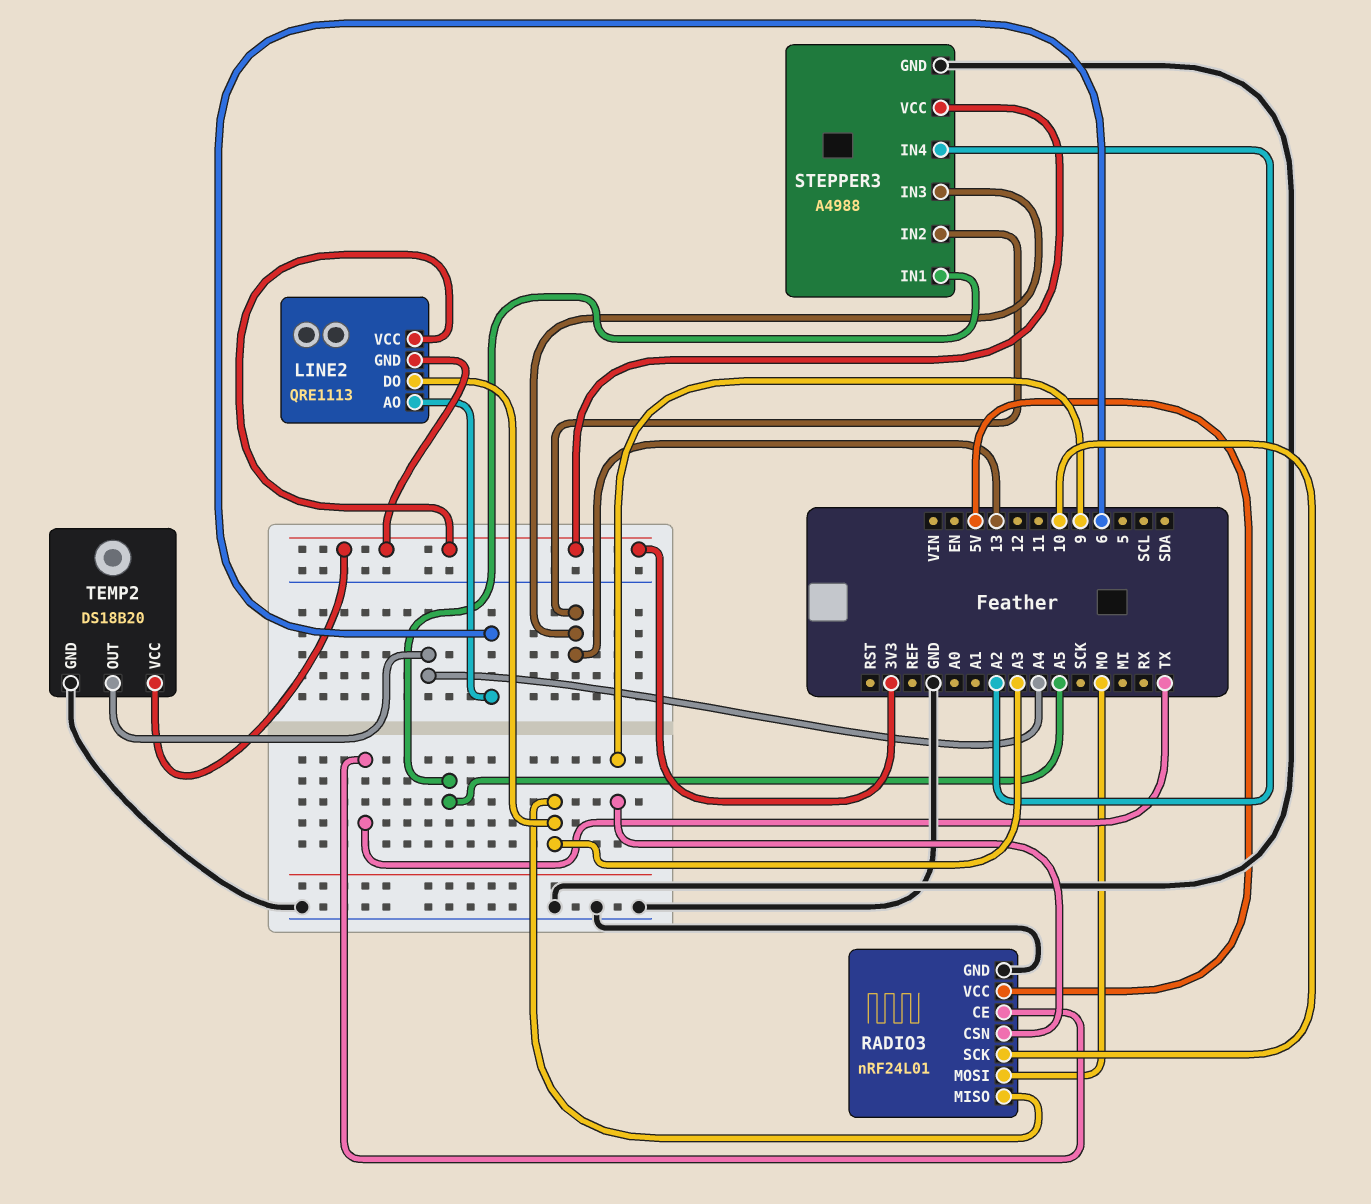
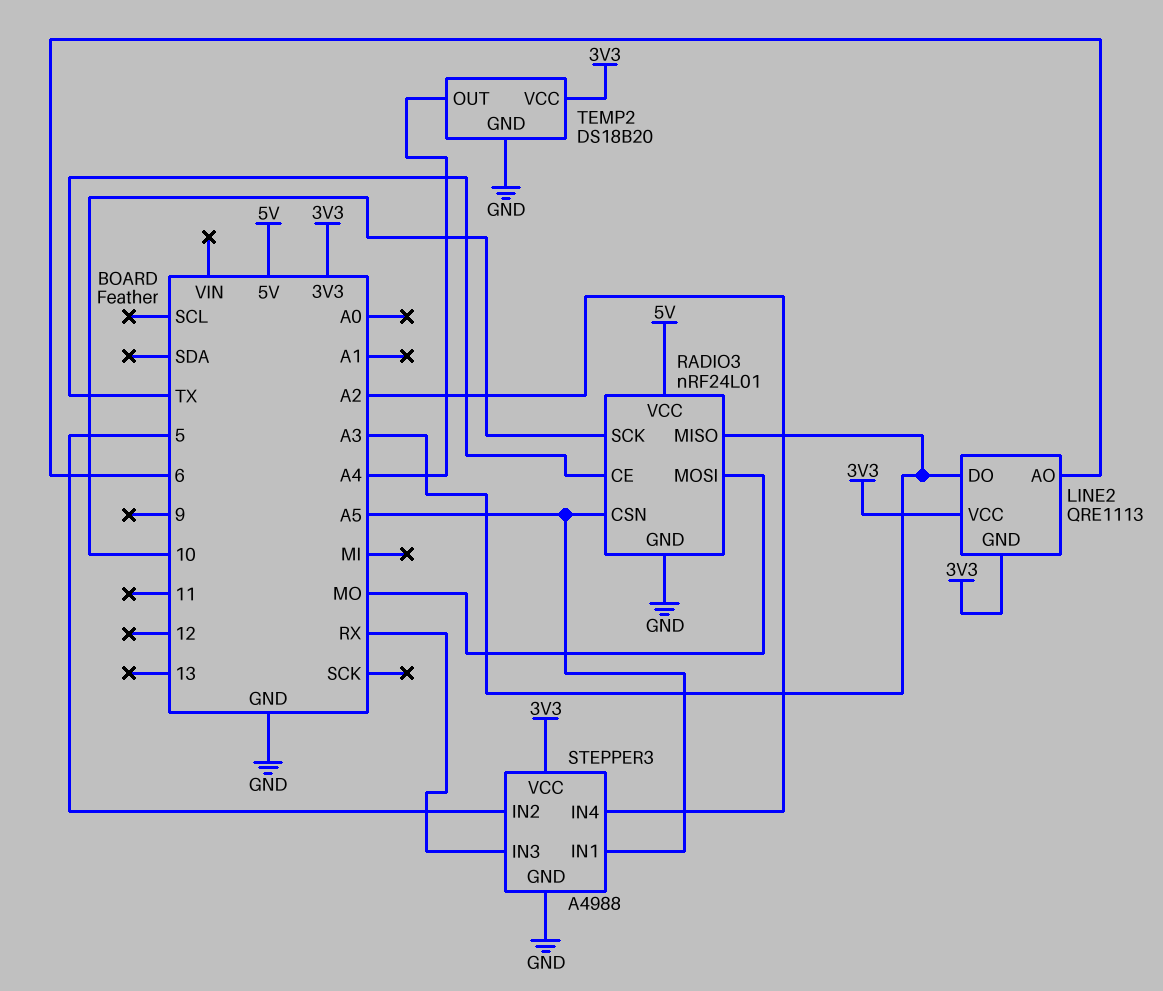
RADIO3 pin CSN: 9 -> A5
STEPPER3 pin IN2: 13 -> 5
STEPPER3 pin IN3: 13 -> RX

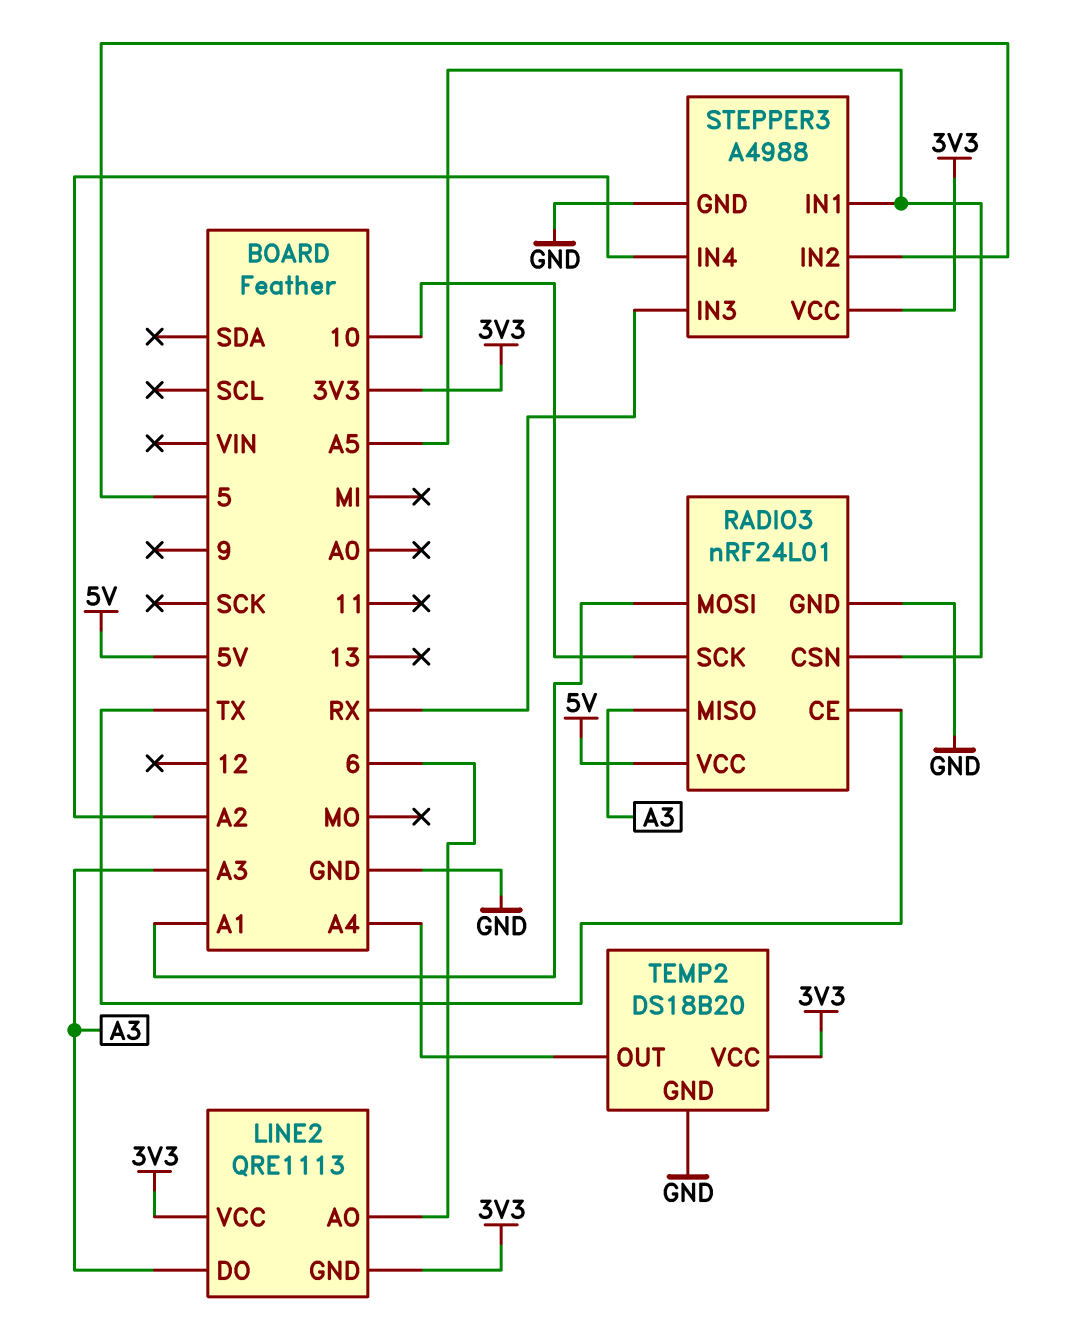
RADIO3 pin MOSI: MO -> A1

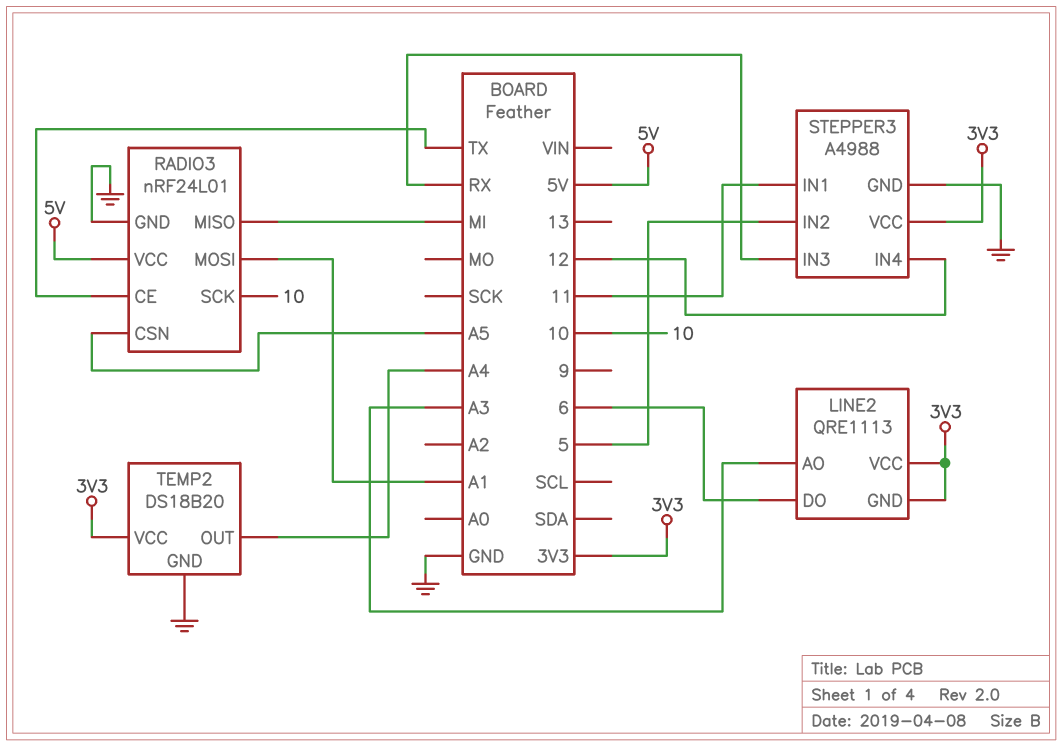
LINE2 pin AO: 6 -> A3
LINE2 pin DO: A3 -> 6
RADIO3 pin MISO: A3 -> MI
STEPPER3 pin IN1: A5 -> 11
STEPPER3 pin IN4: A2 -> 12

